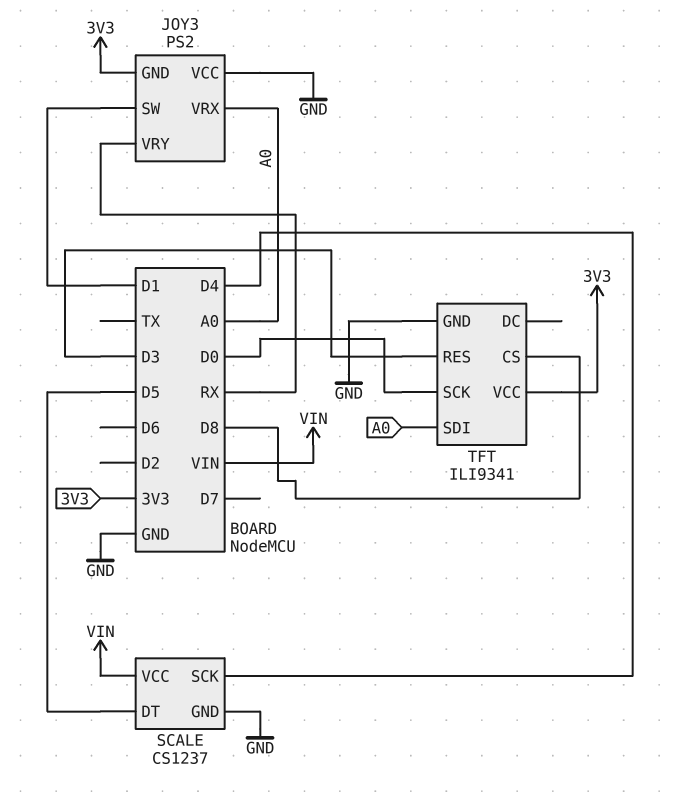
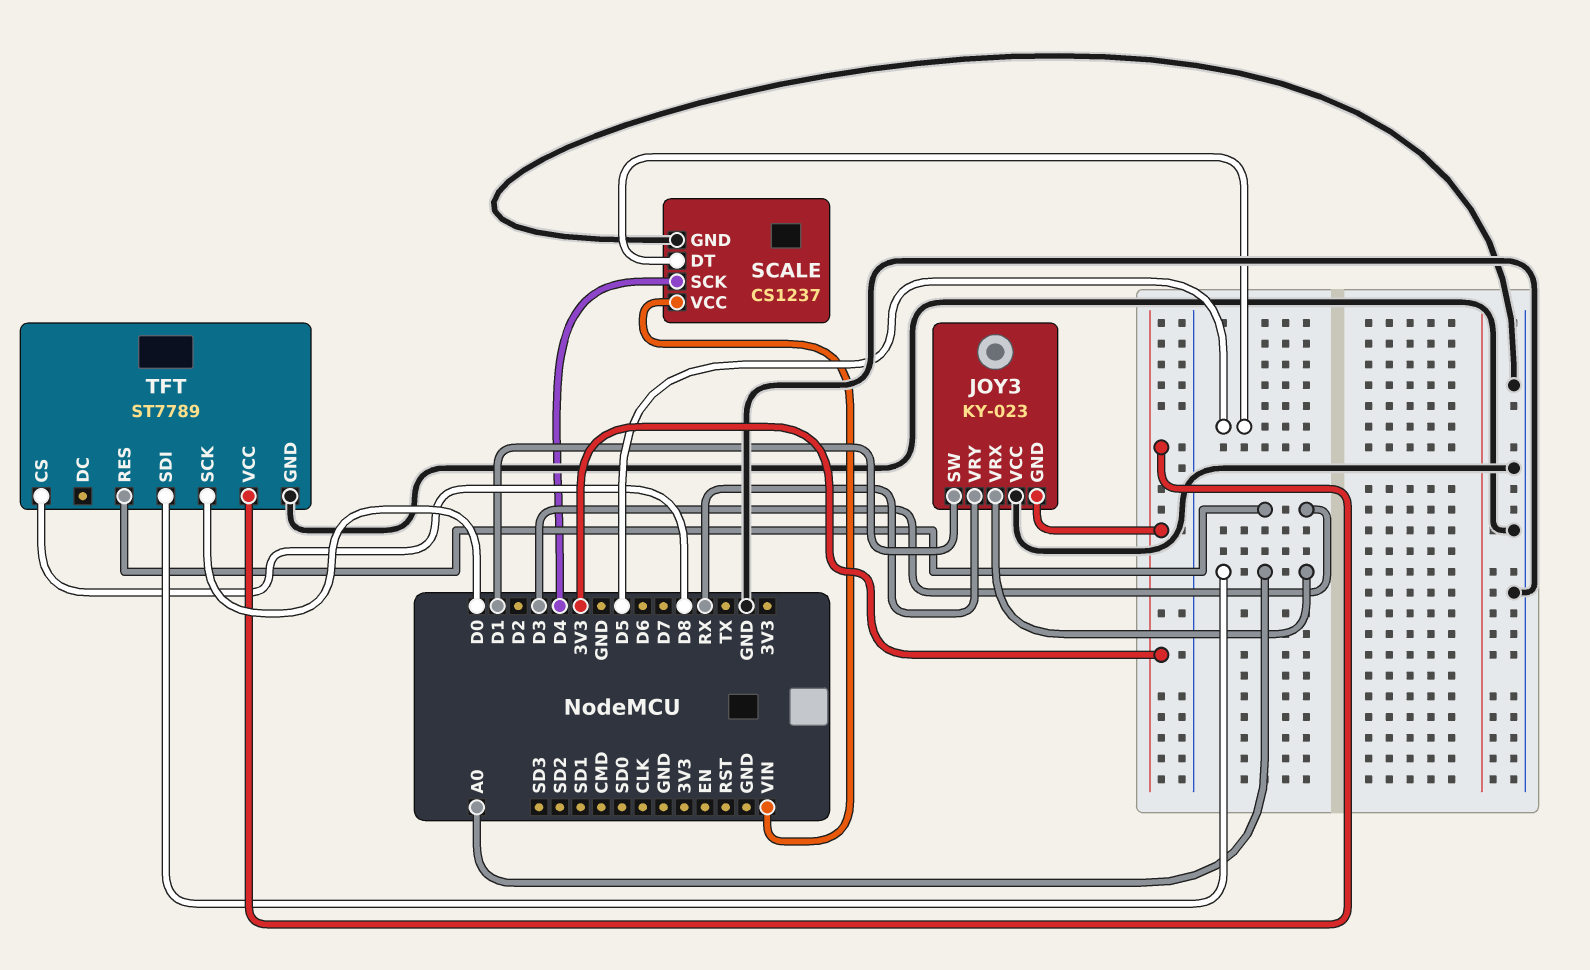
JOY3: PS2 -> KY-023
TFT: ILI9341 -> ST7789

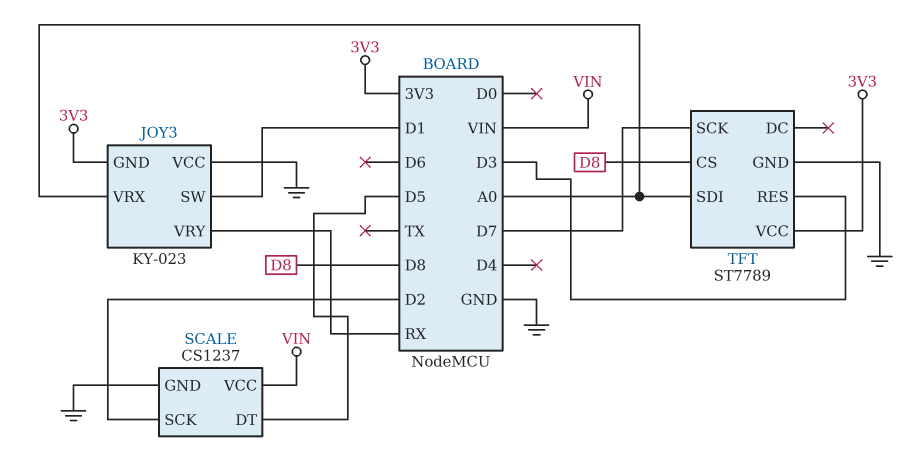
SCALE pin SCK: D4 -> D2
TFT pin SCK: D0 -> D7

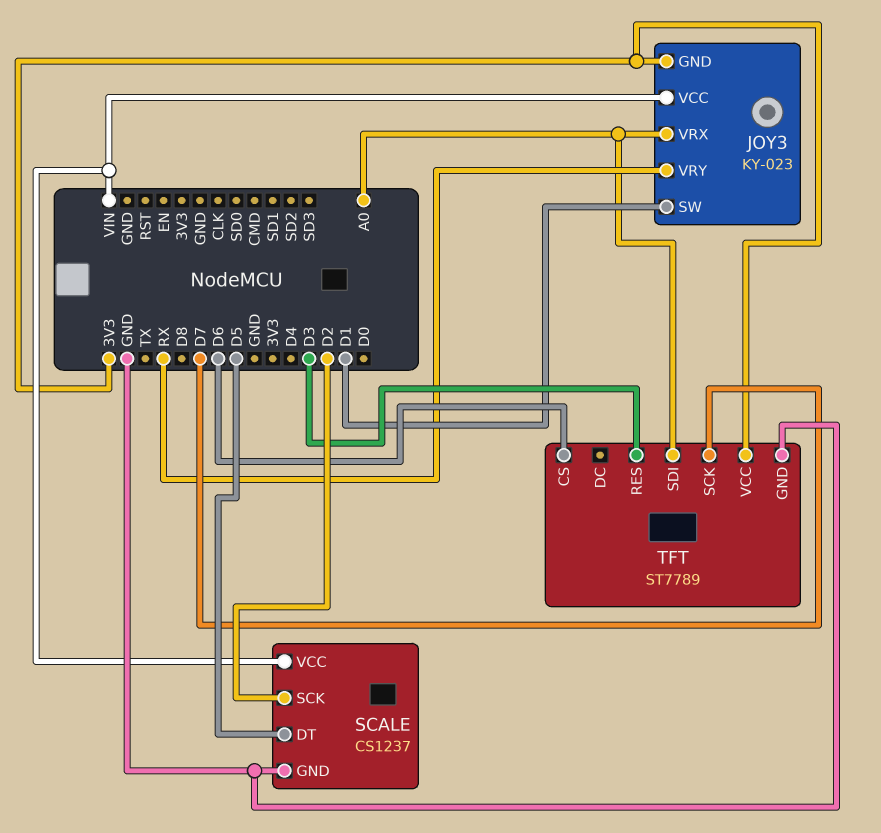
JOY3 pin VCC: GND -> VIN
TFT pin CS: D8 -> D6

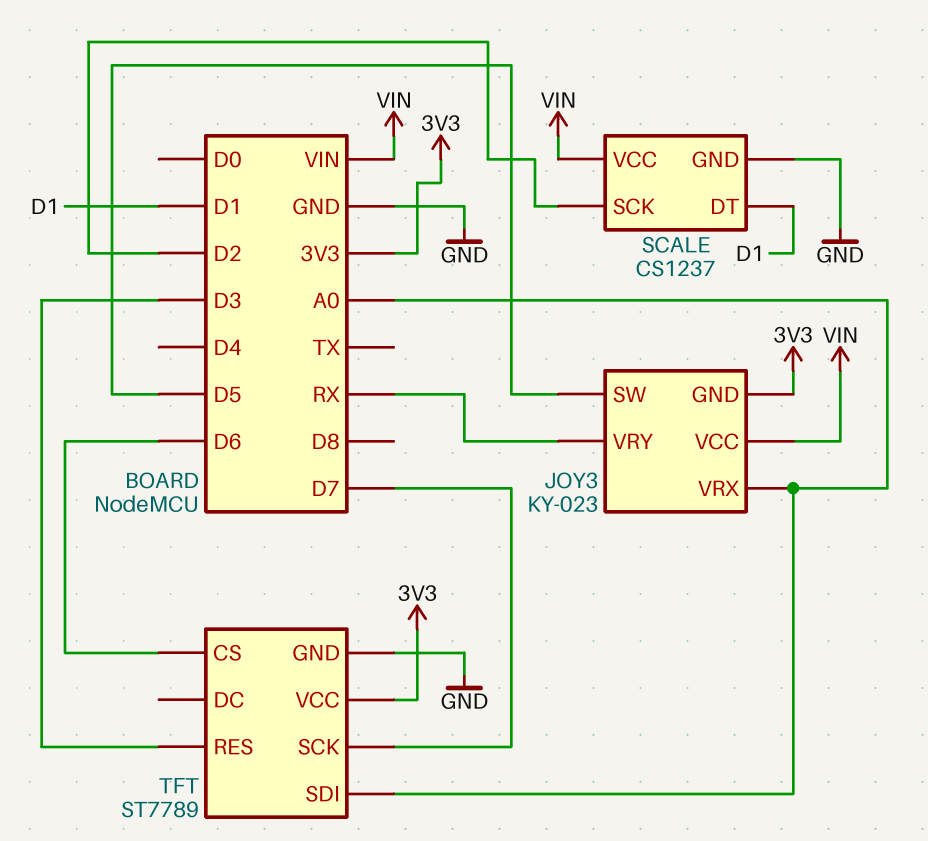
JOY3 pin SW: D1 -> D5
SCALE pin DT: D5 -> D1

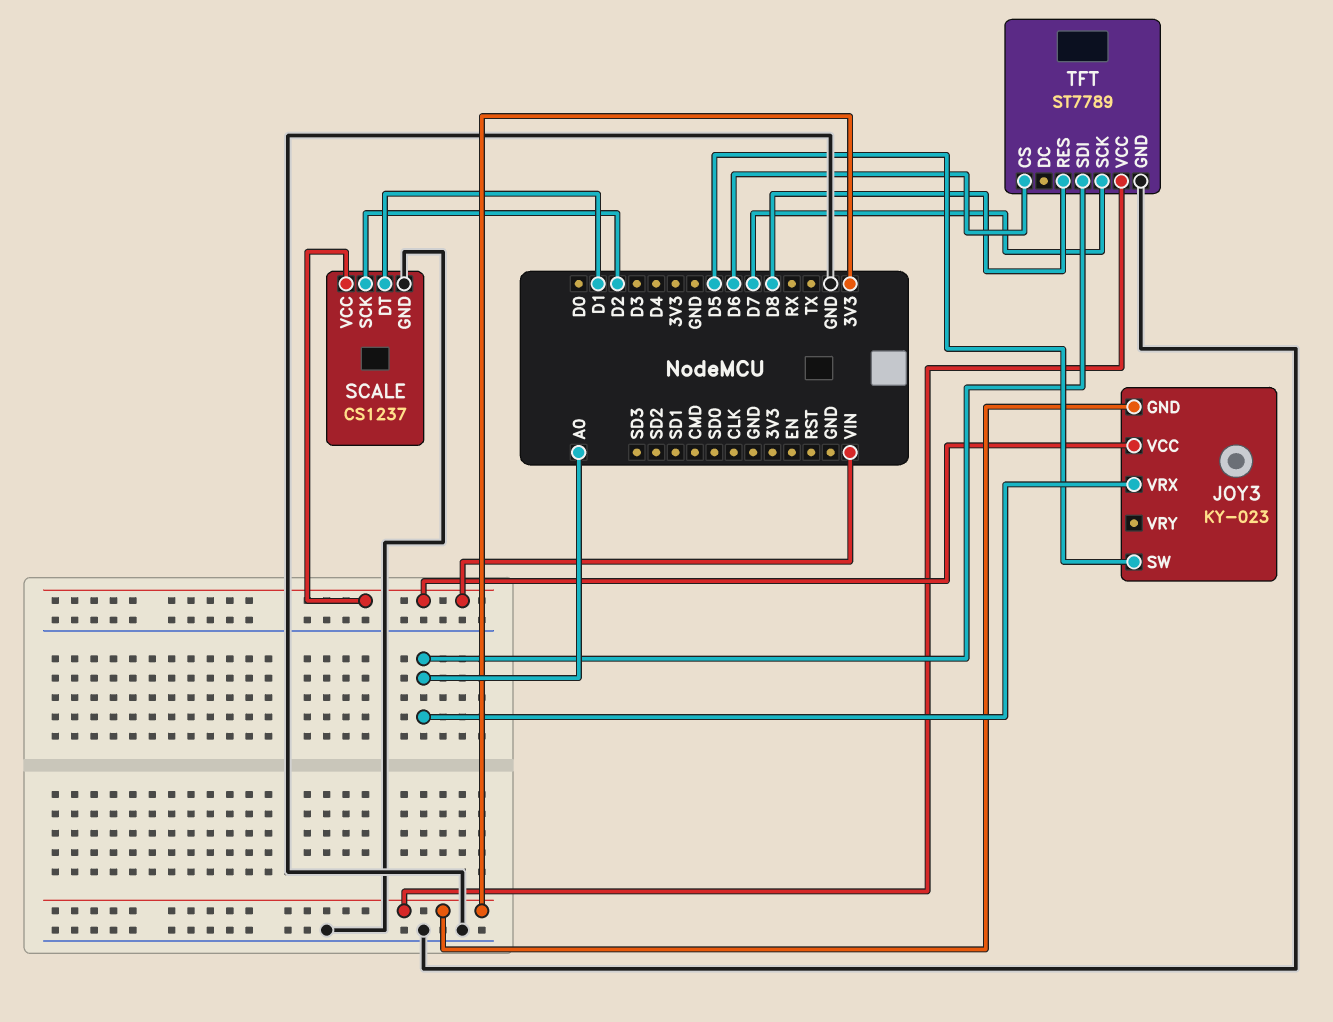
JOY3 pin VRY: RX -> none
TFT pin RES: D3 -> D8

